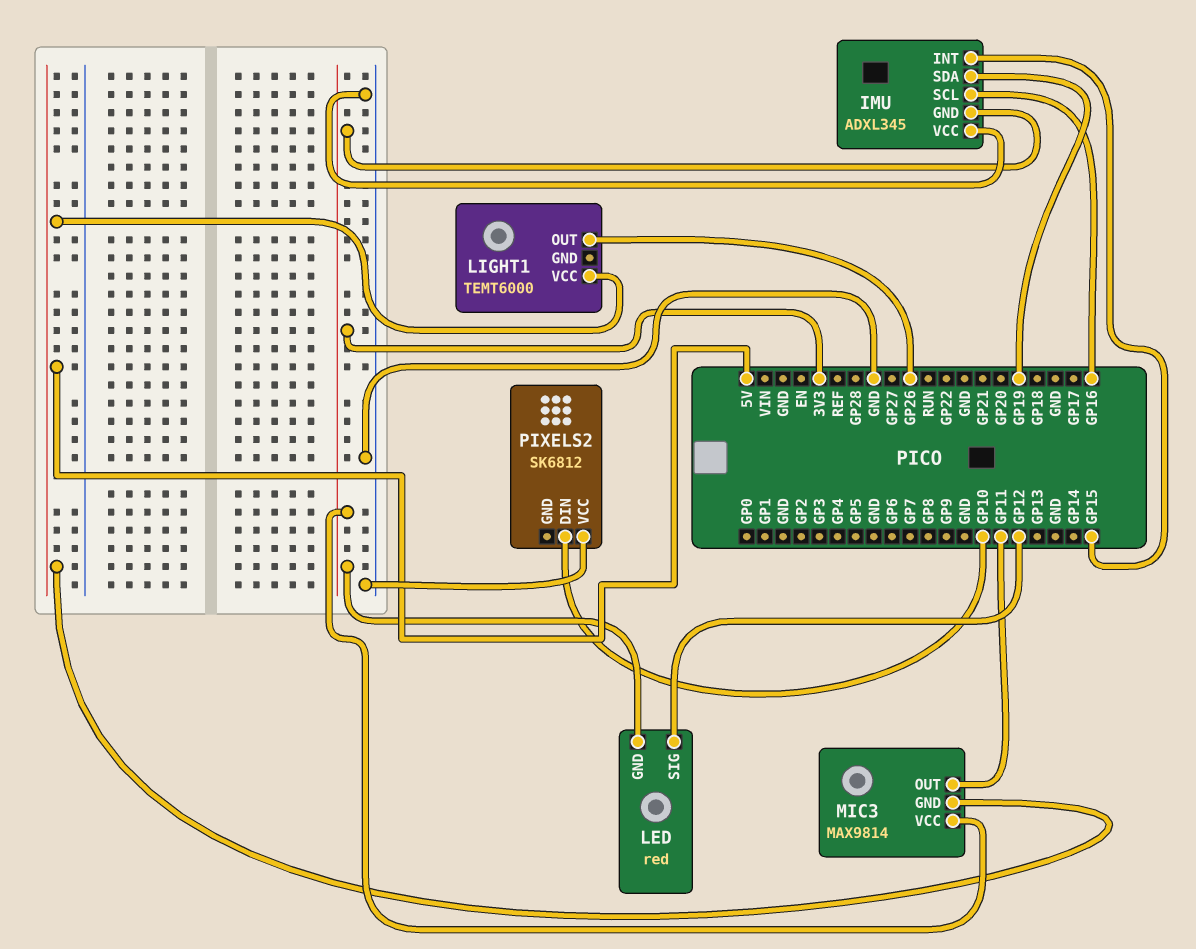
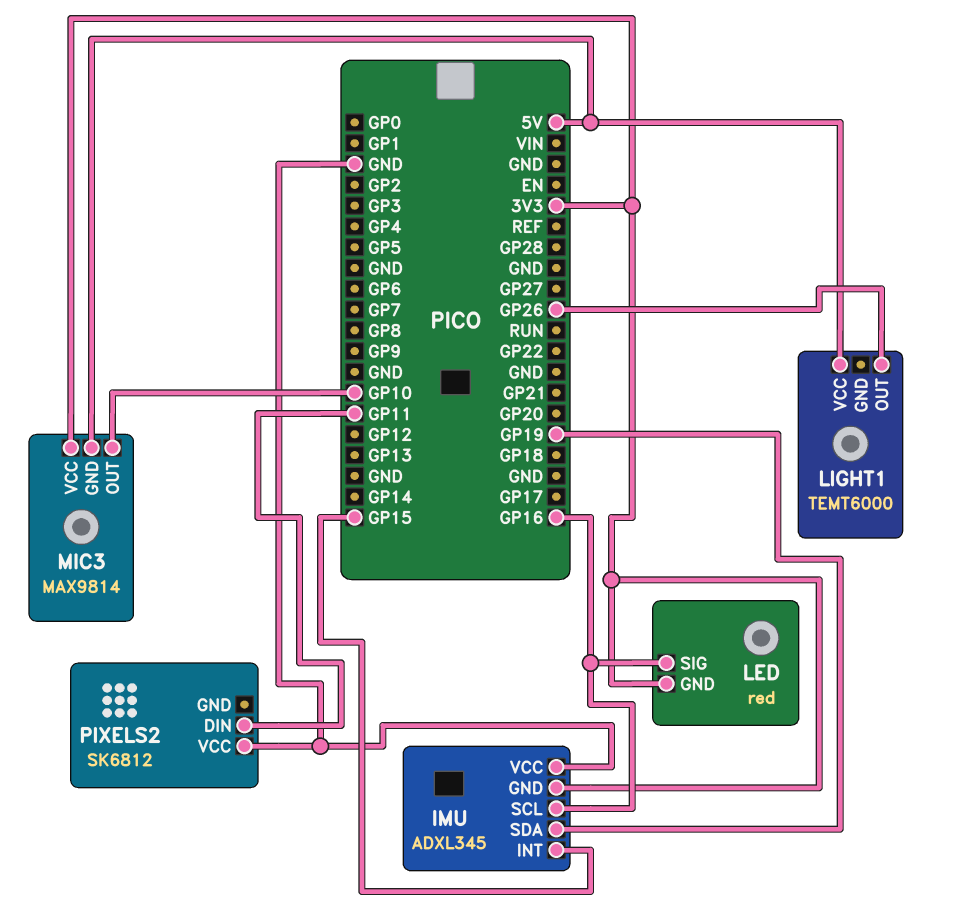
LED pin SIG: GP12 -> GP16
MIC3 pin OUT: GP11 -> GP10
PIXELS2 pin DIN: GP10 -> GP11

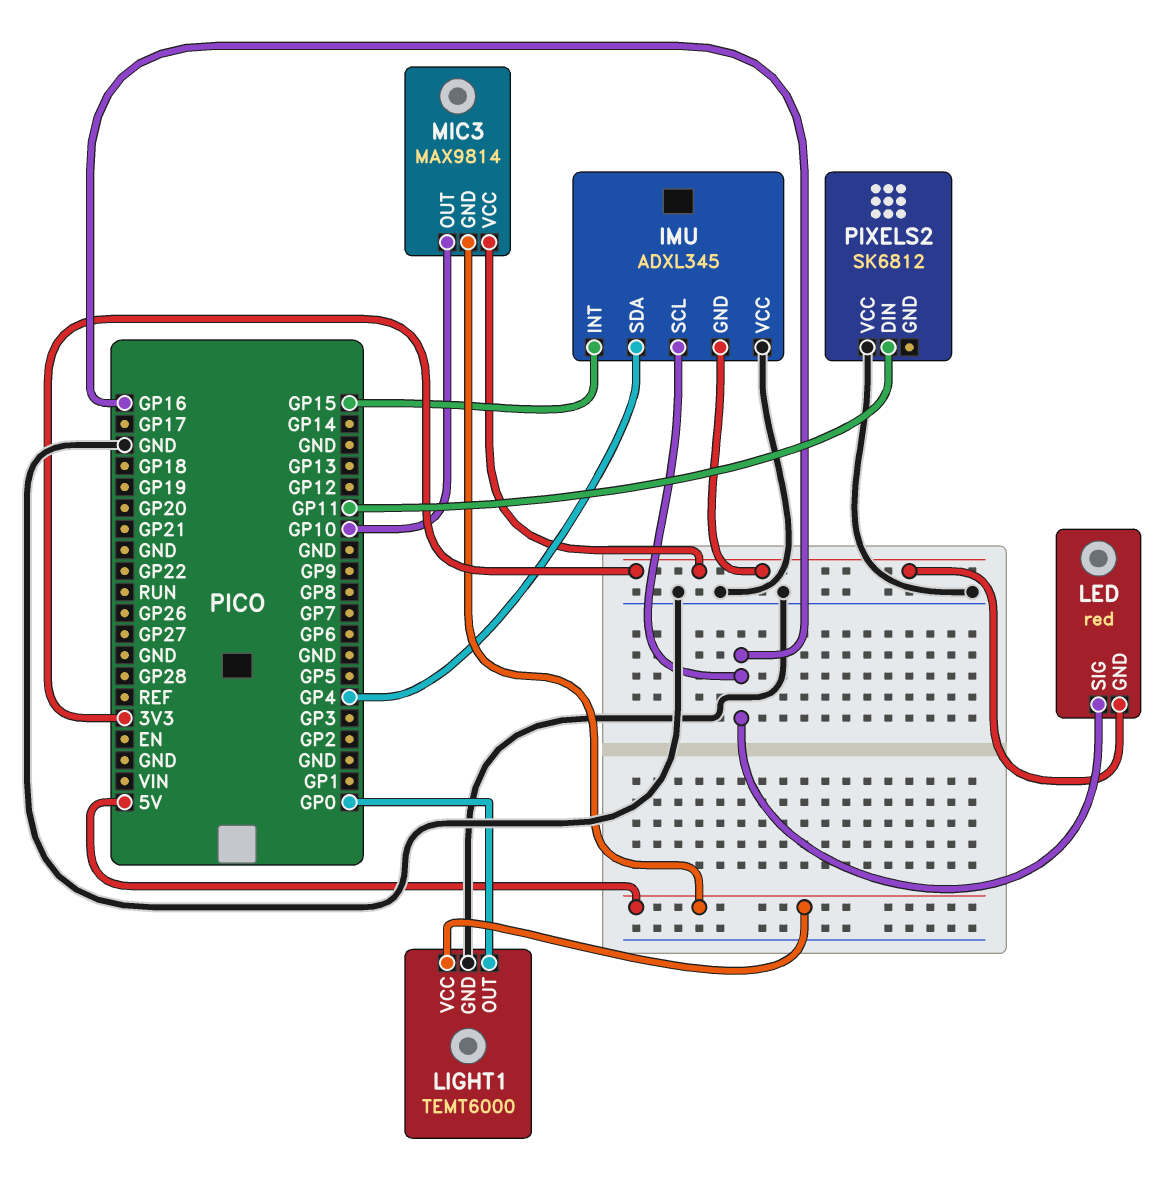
IMU pin SDA: GP19 -> GP4
LIGHT1 pin GND: none -> GND
LIGHT1 pin OUT: GP26 -> GP0

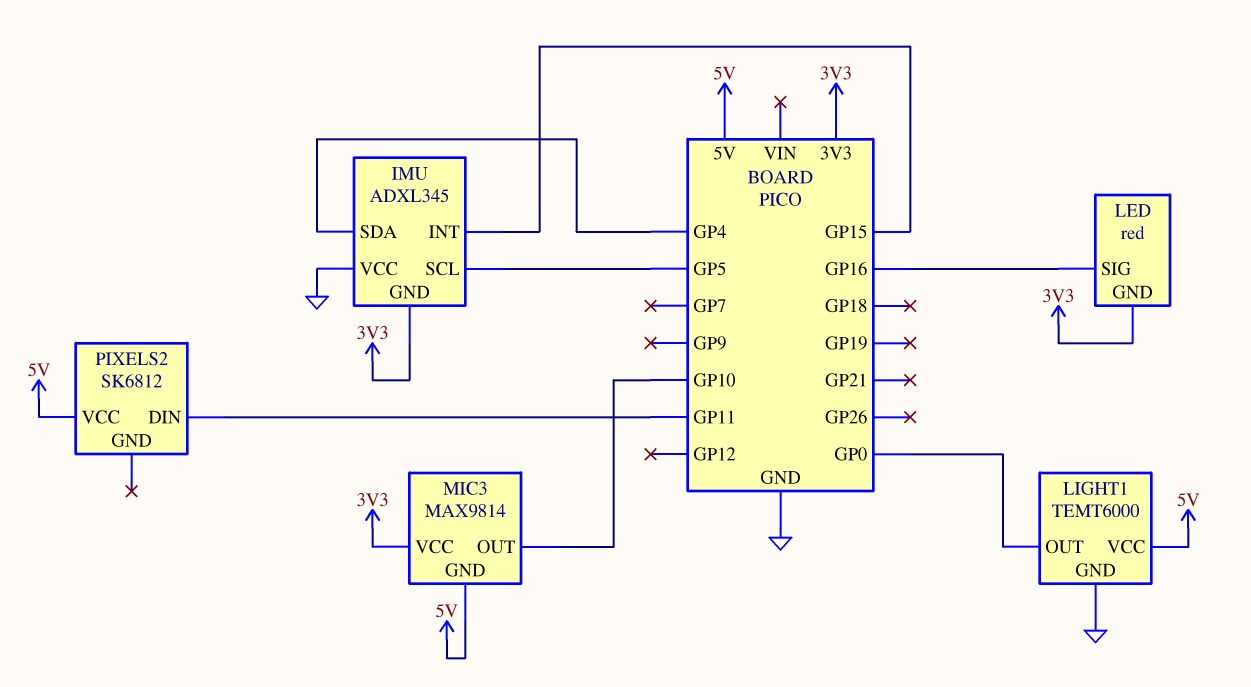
IMU pin SCL: GP16 -> GP5
PIXELS2 pin VCC: GND -> 5V

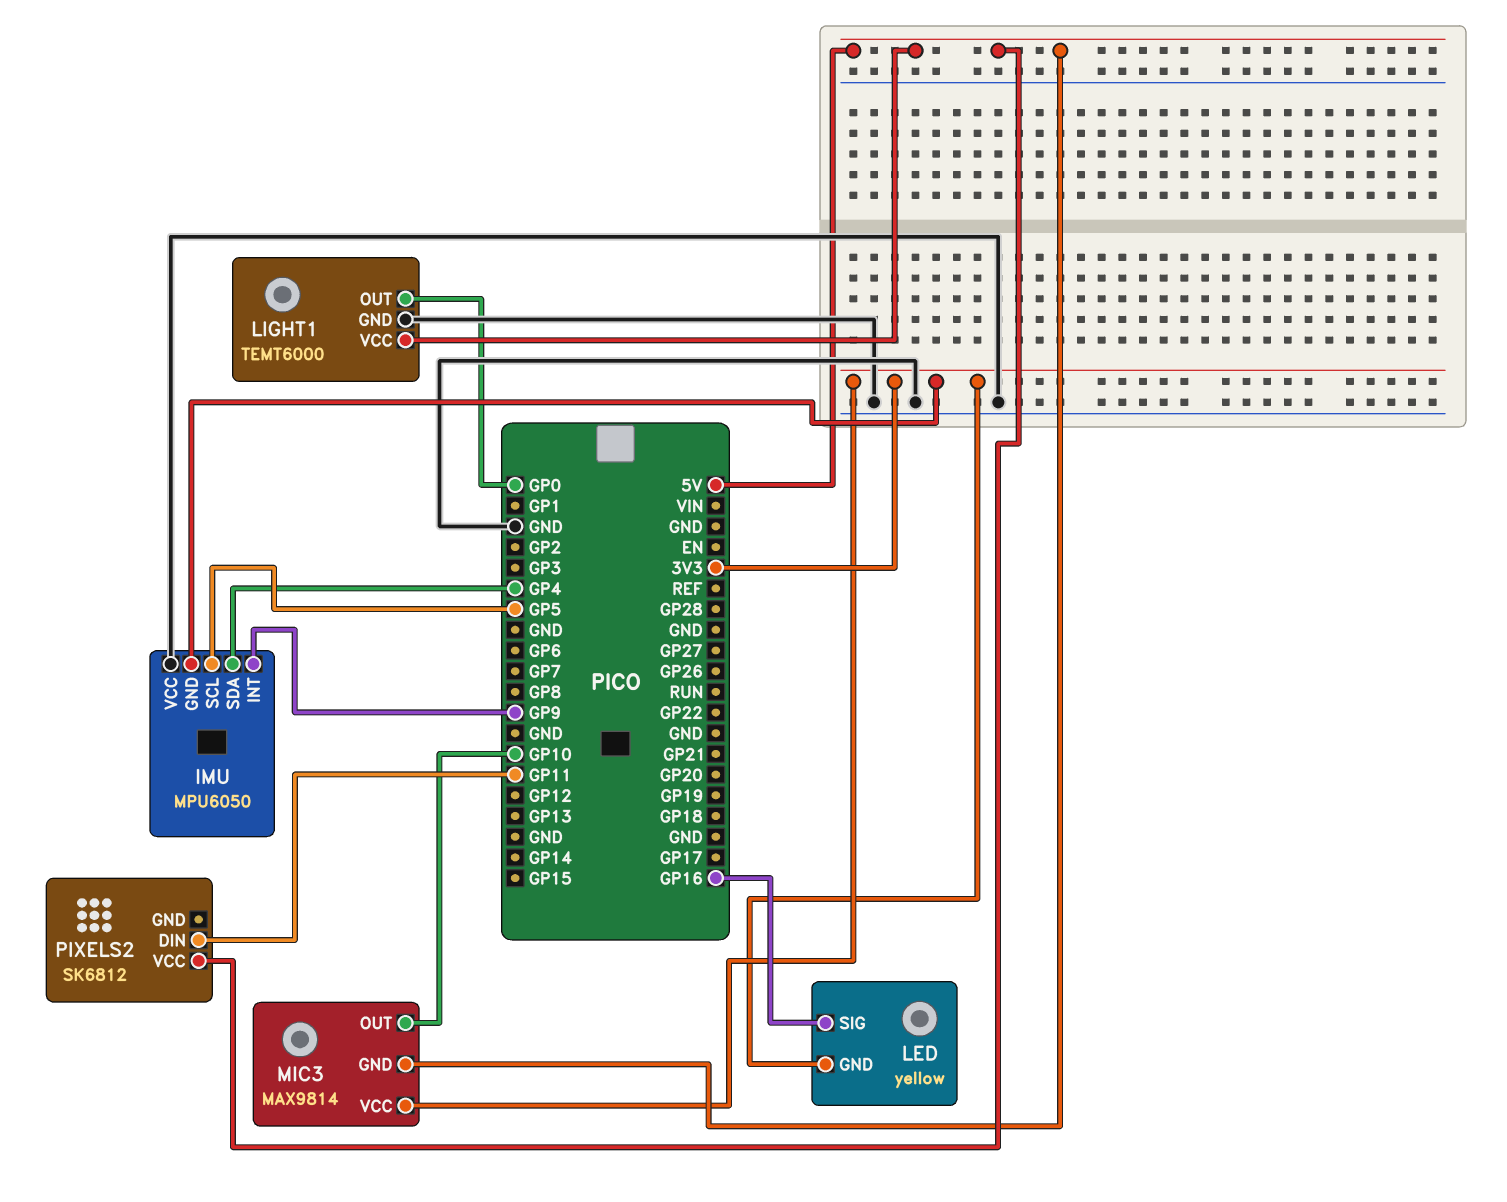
IMU: ADXL345 -> MPU6050
IMU pin INT: GP15 -> GP9
LED: red -> yellow

